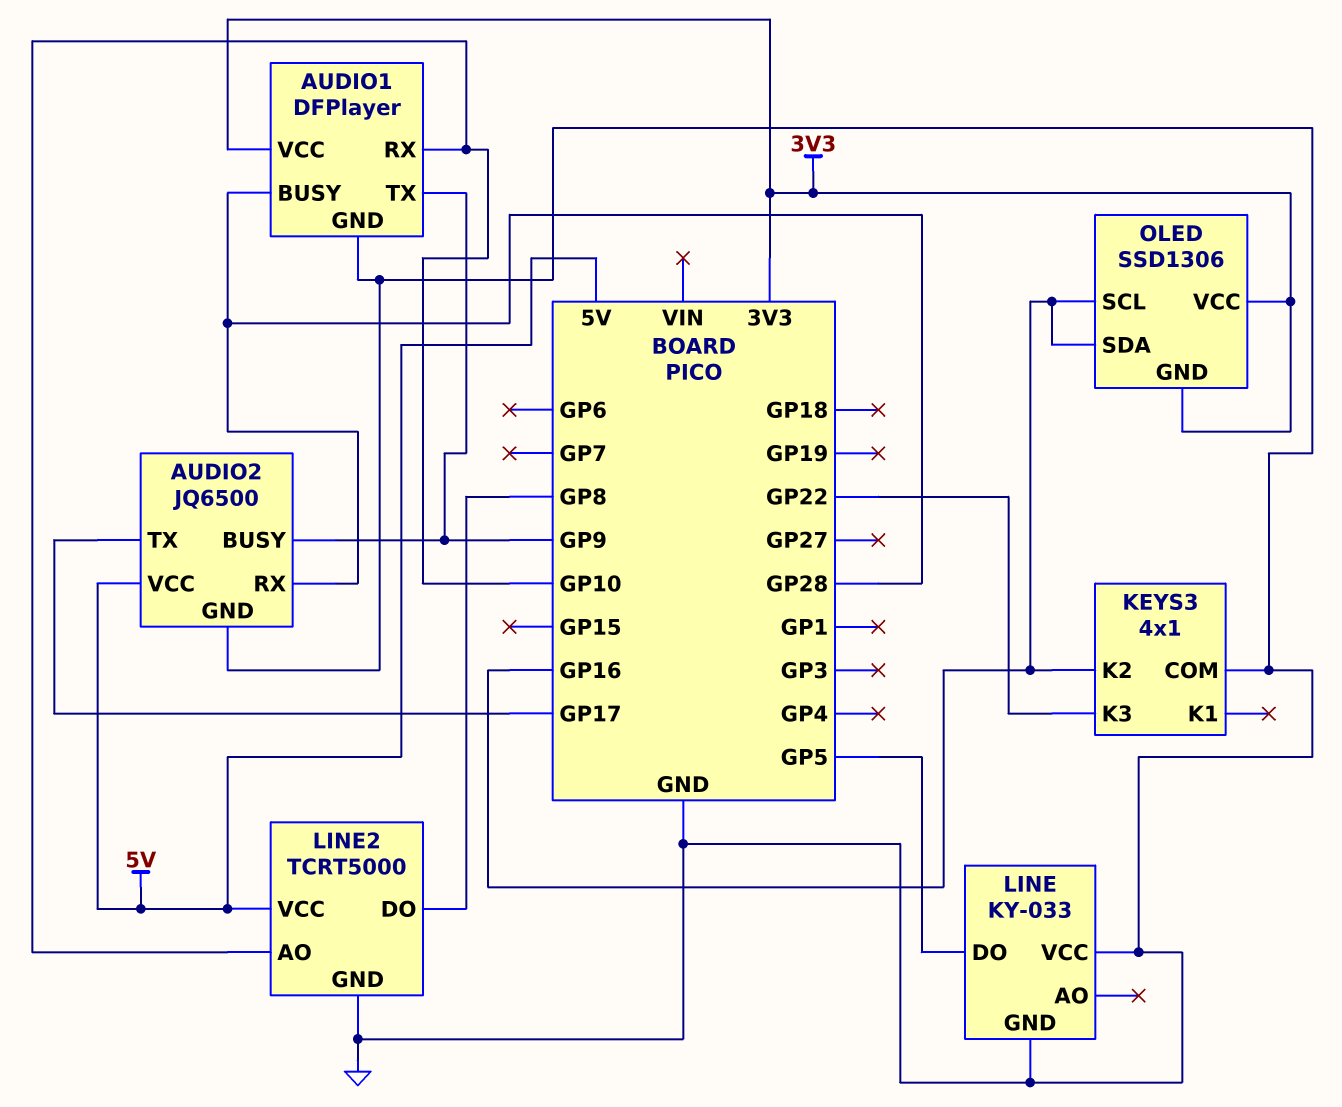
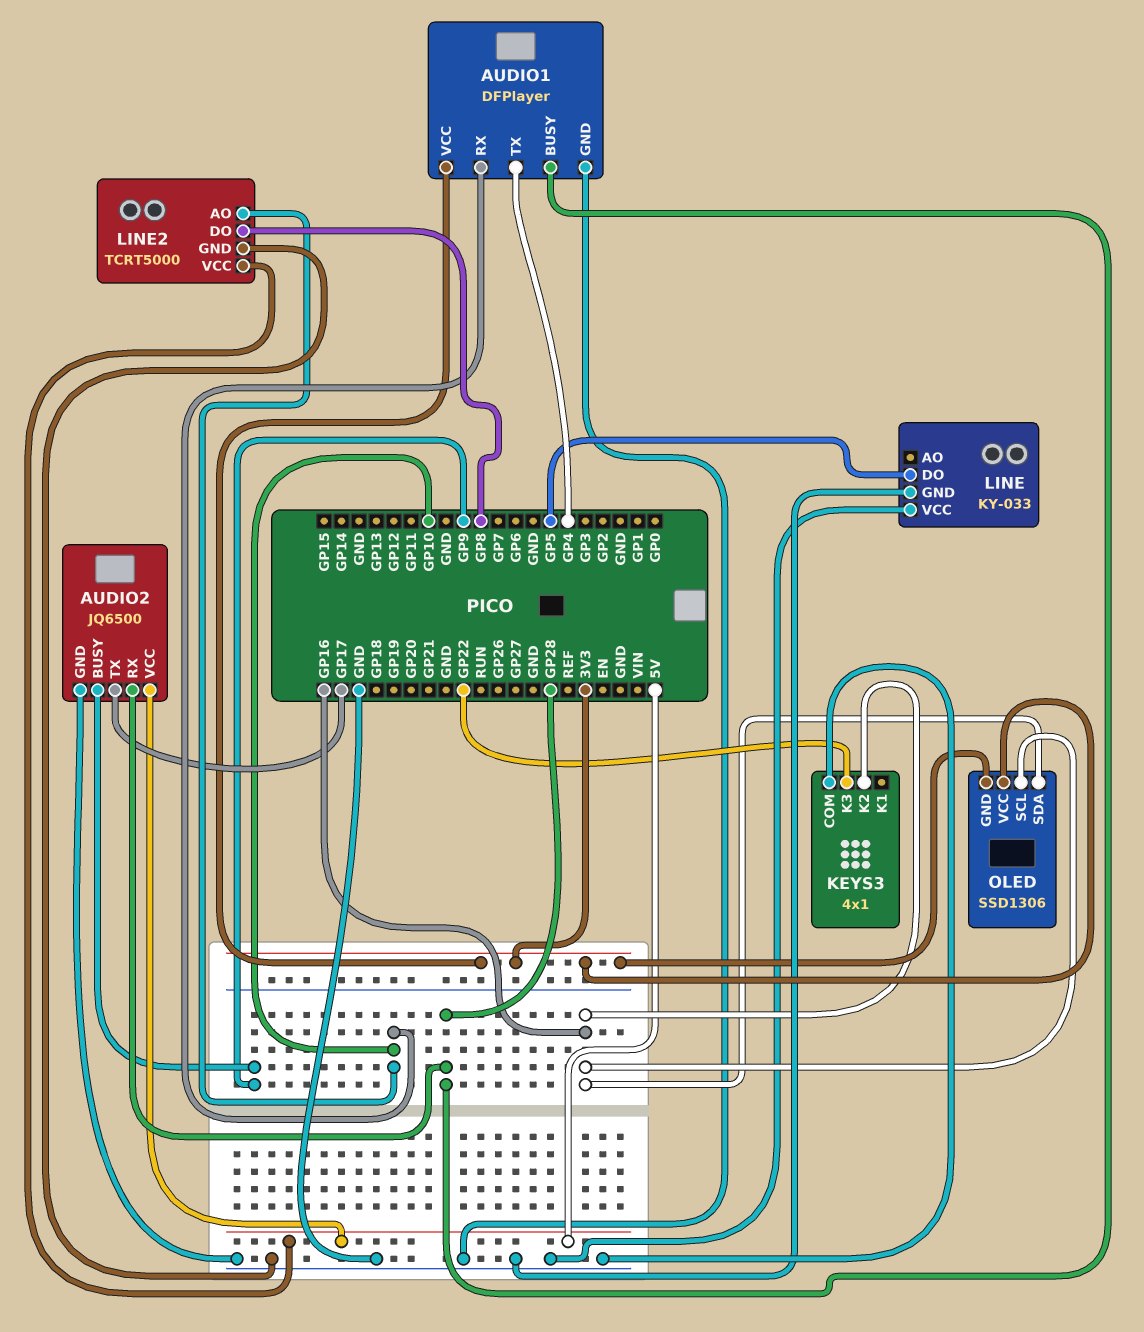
AUDIO1 pin TX: GP9 -> GP4

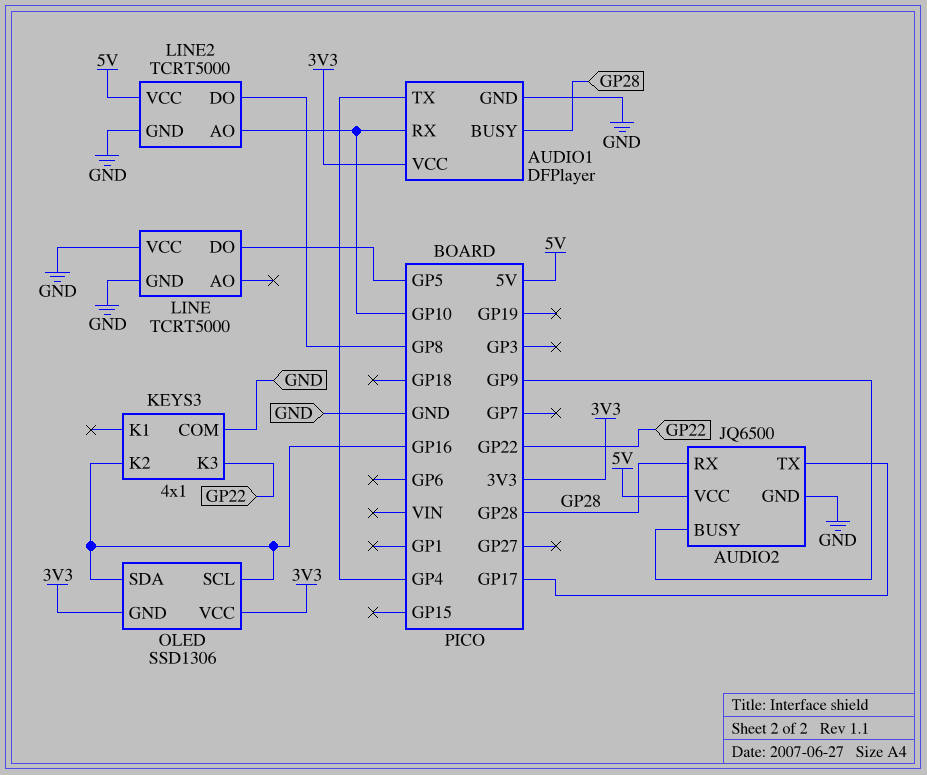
LINE: KY-033 -> TCRT5000

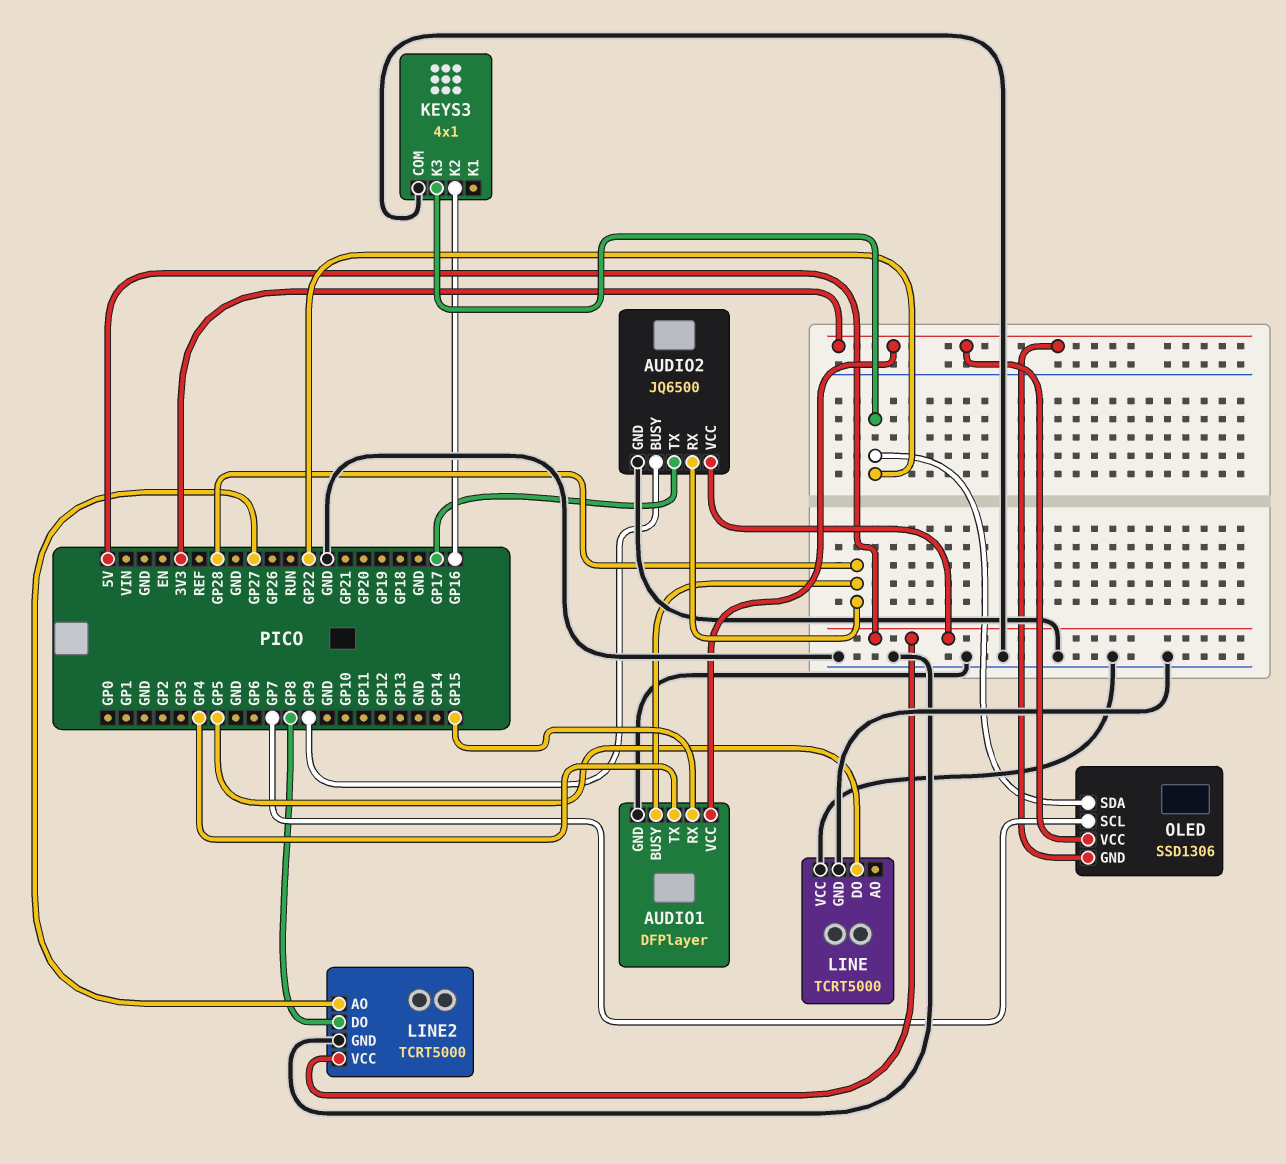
AUDIO1 pin RX: GP10 -> GP15
LINE2 pin AO: GP10 -> GP27
OLED pin SCL: GP16 -> GP7
OLED pin SDA: GP16 -> GP22

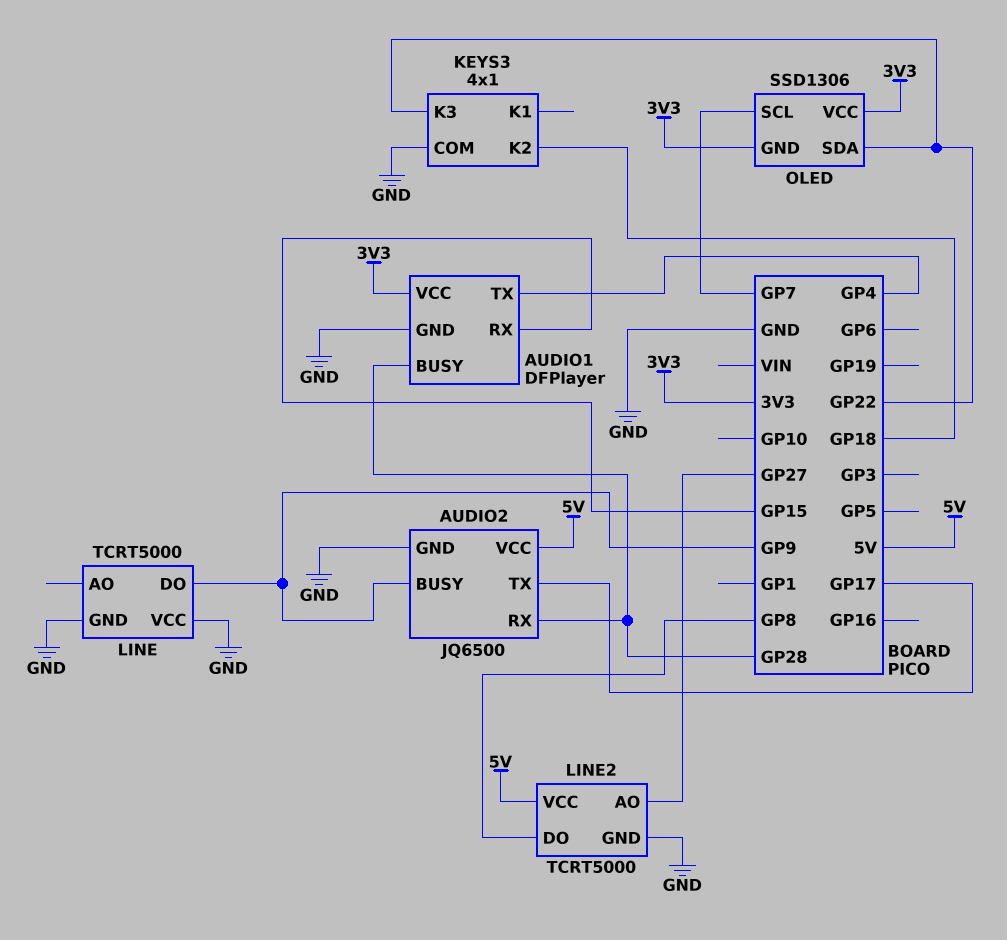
KEYS3 pin K2: GP16 -> GP18
LINE pin DO: GP5 -> GP9

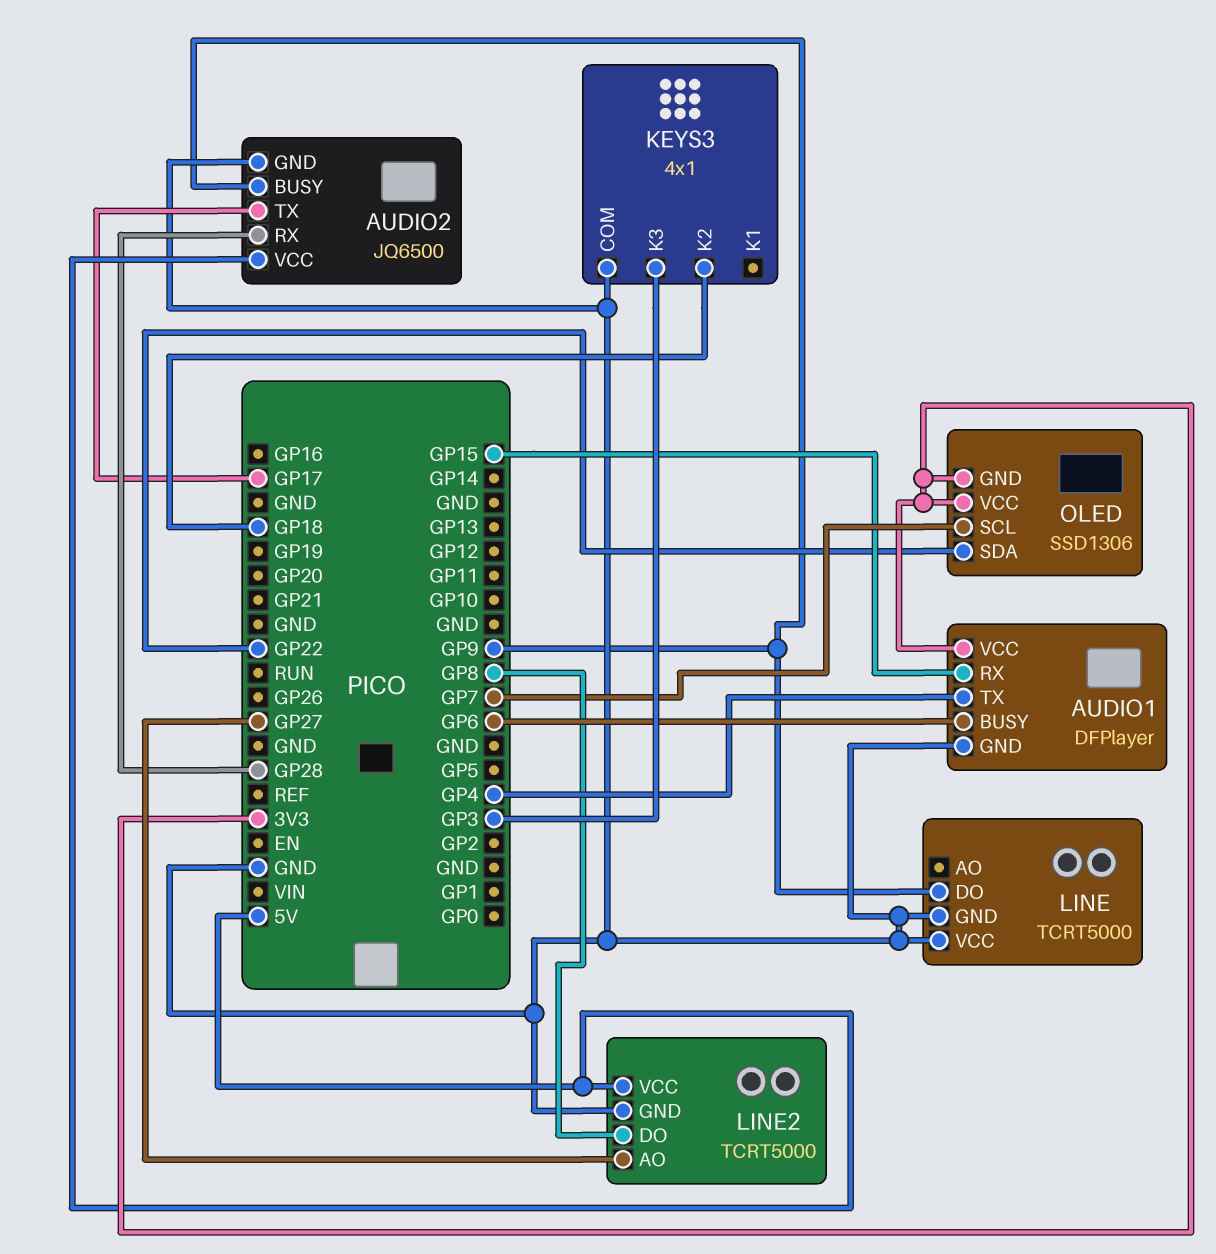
AUDIO1 pin BUSY: GP28 -> GP6
KEYS3 pin K3: GP22 -> GP3

